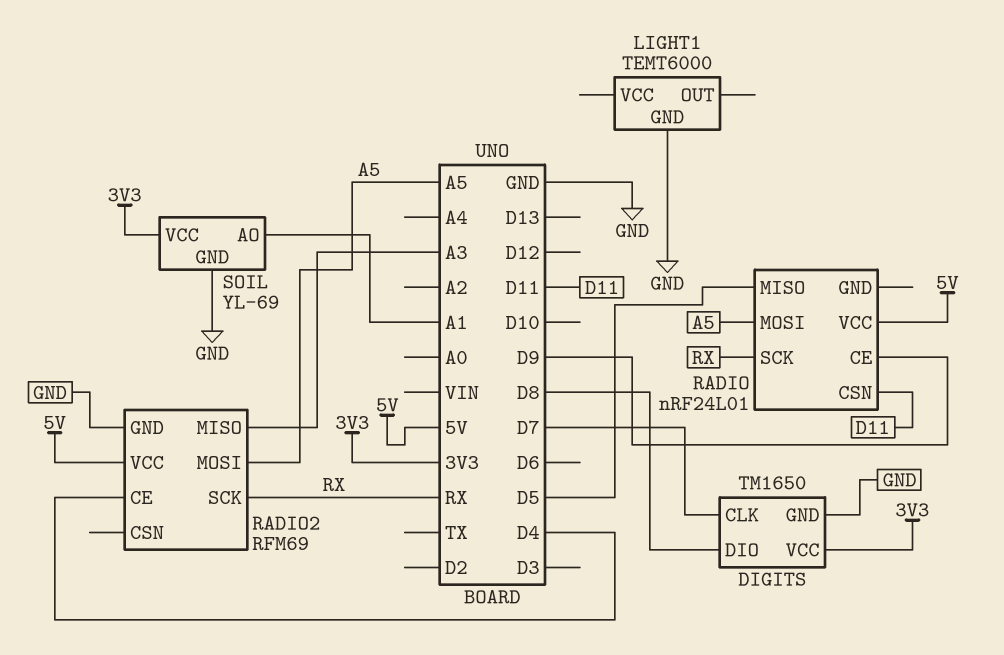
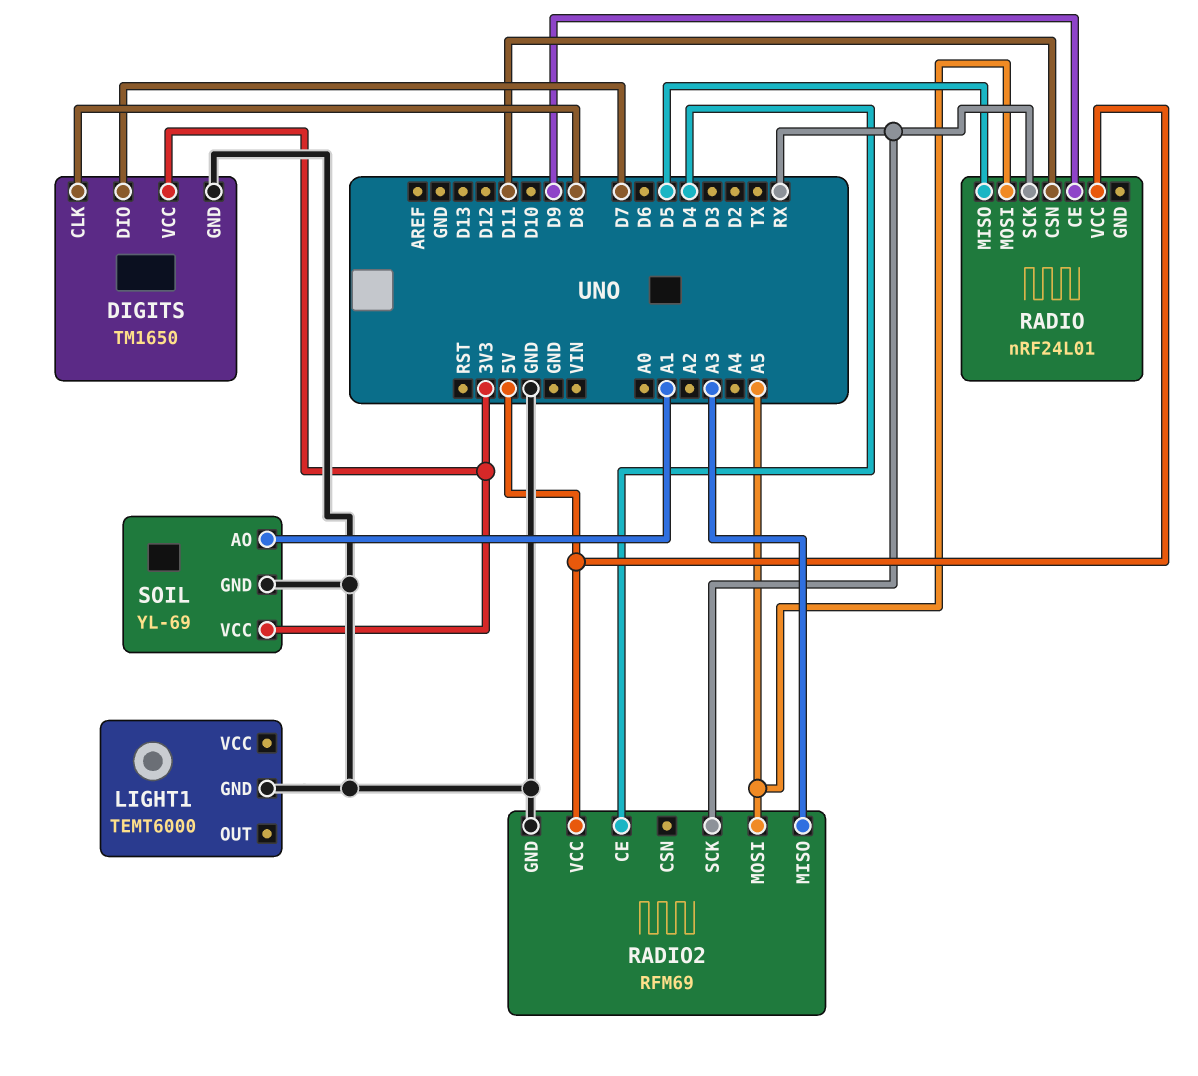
DIGITS pin CLK: D7 -> D8
DIGITS pin DIO: D8 -> D7

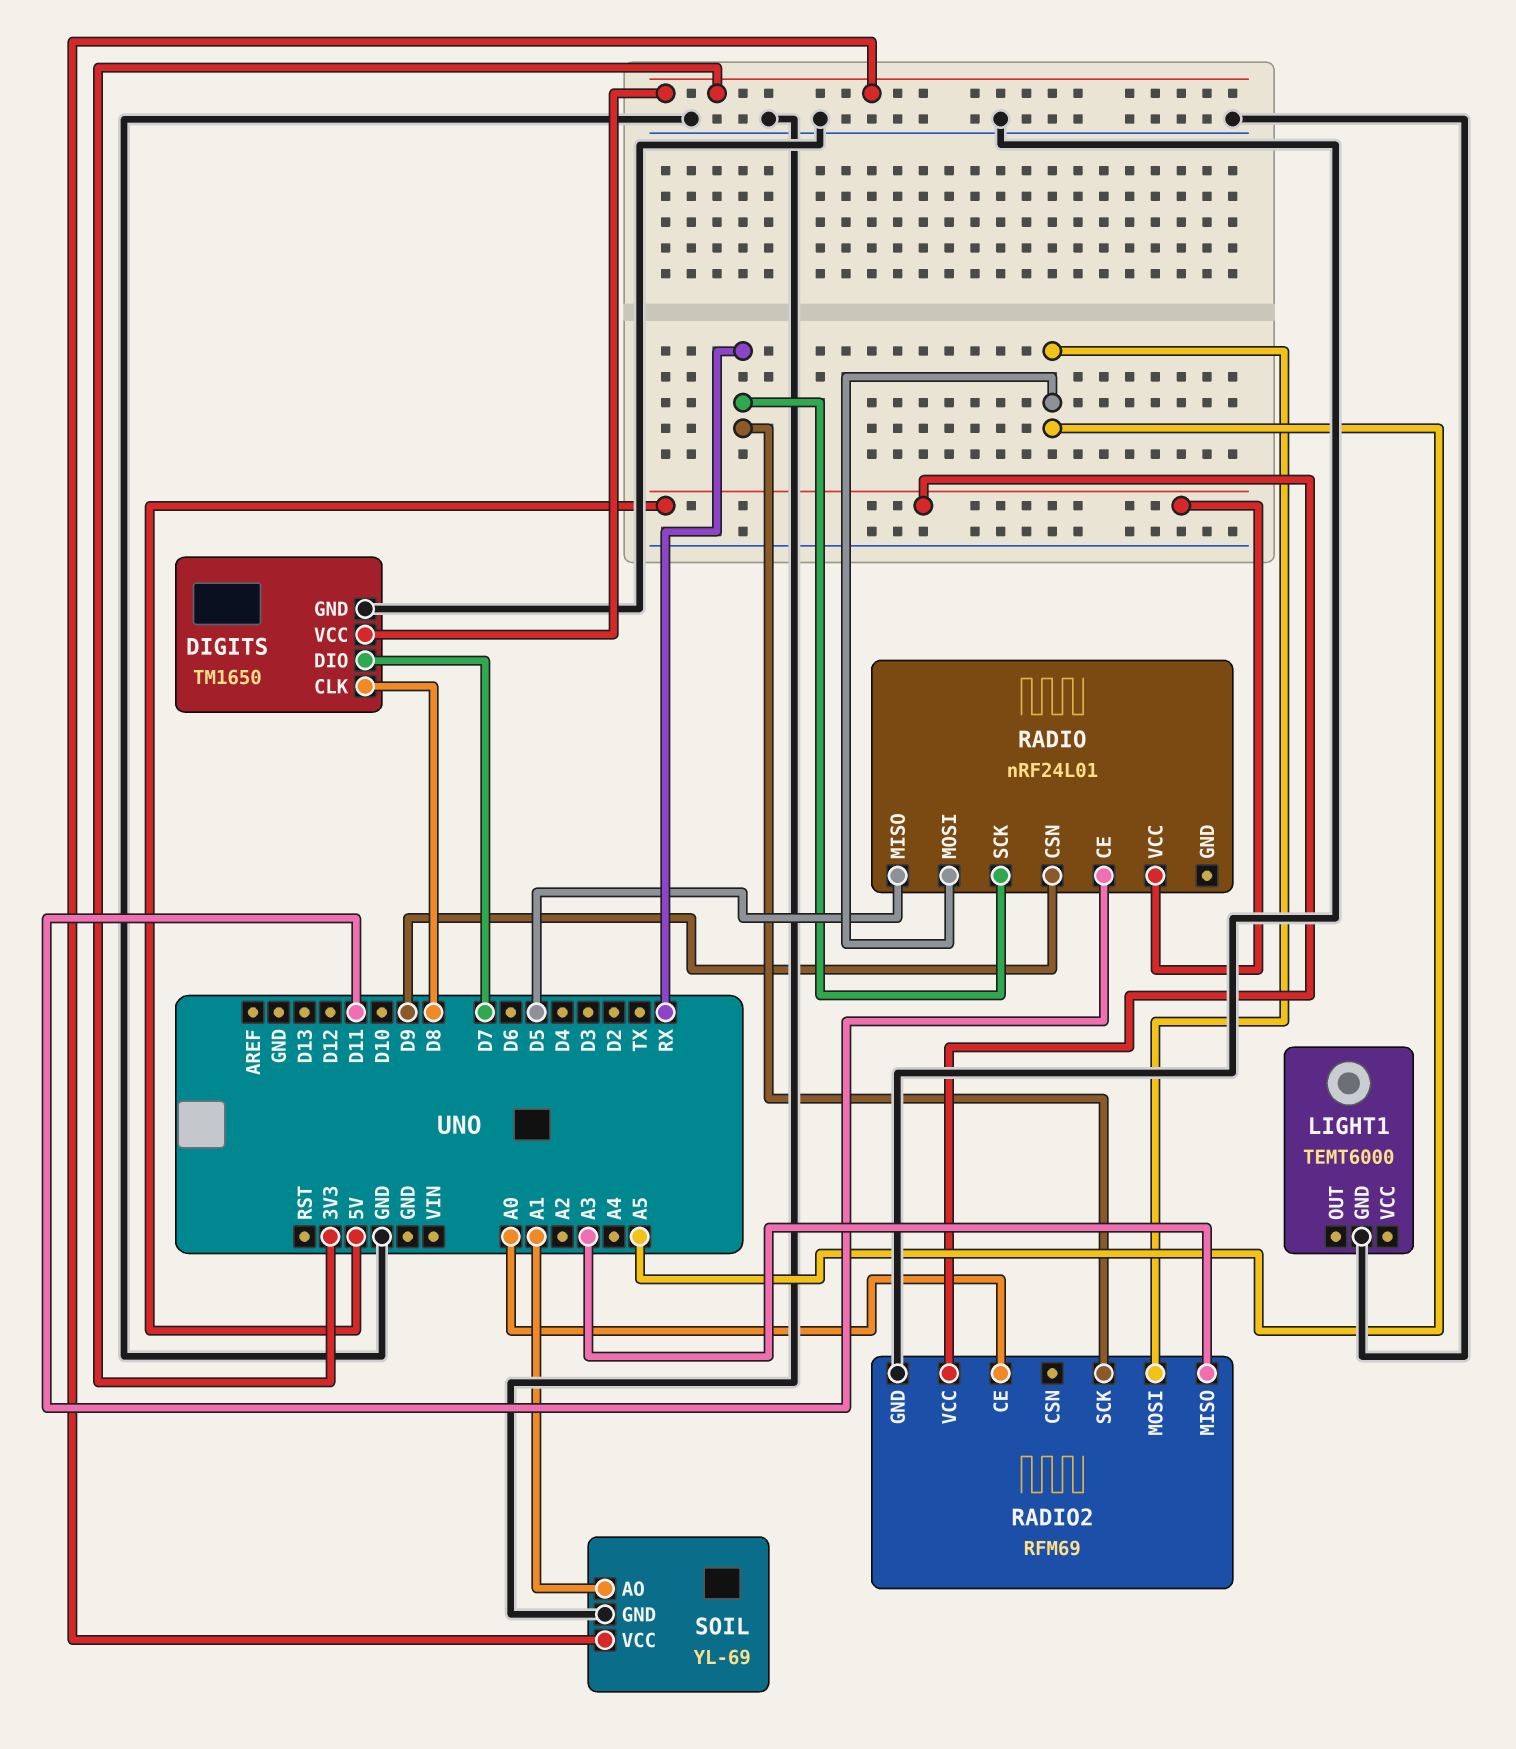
RADIO pin CE: D9 -> D11
RADIO pin CSN: D11 -> D9
RADIO2 pin CE: D4 -> A0

